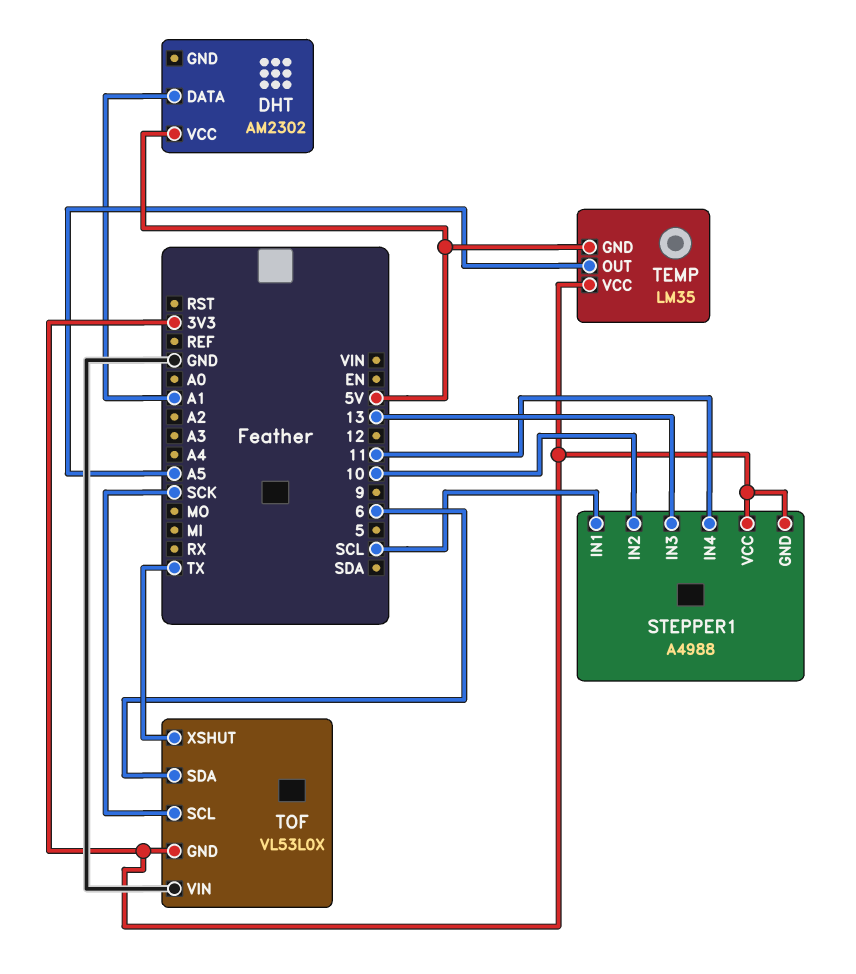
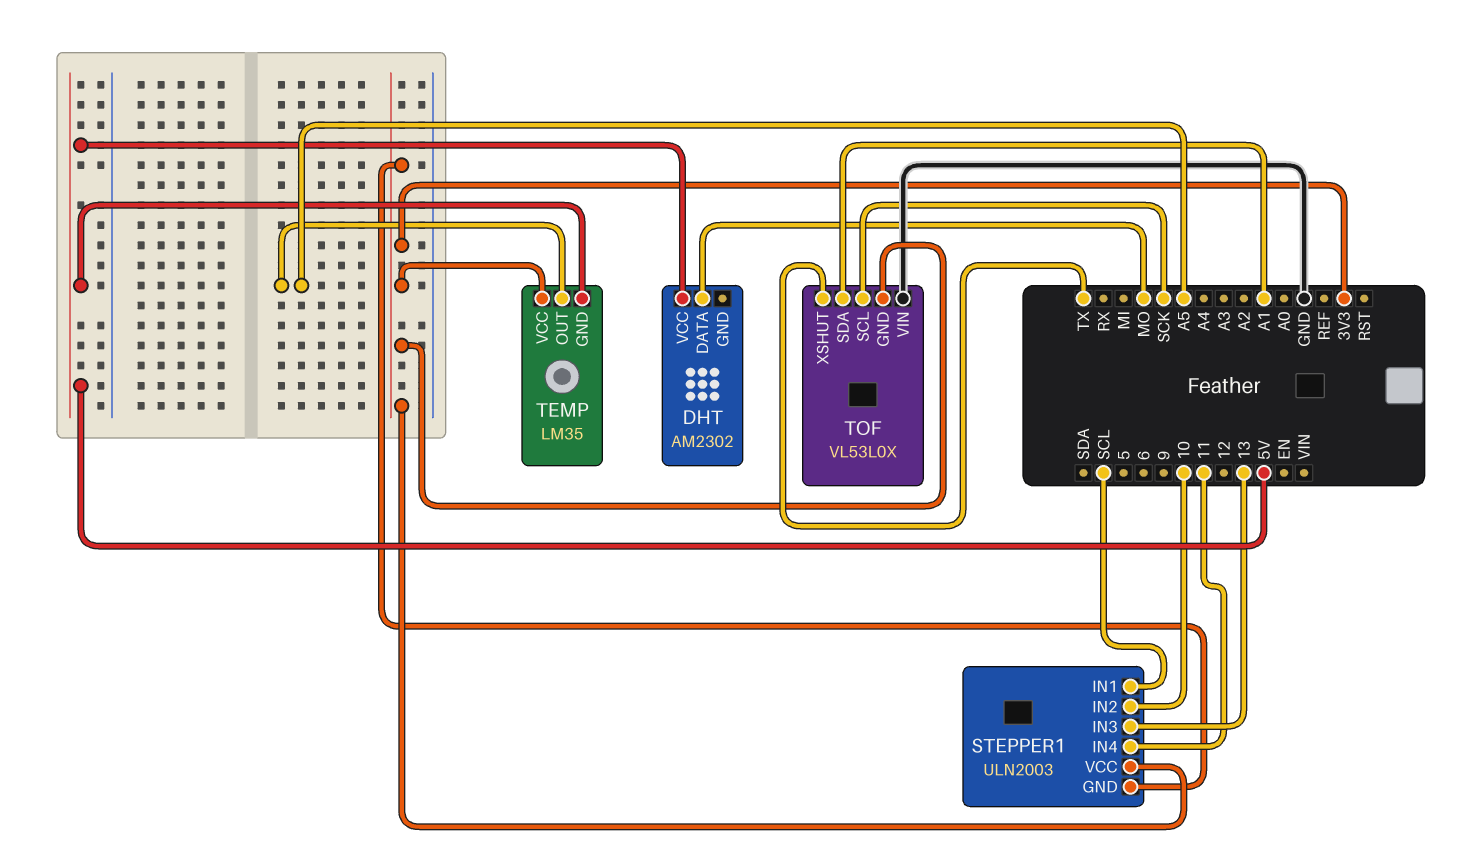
DHT pin DATA: A1 -> MO
STEPPER1: A4988 -> ULN2003
TOF pin SDA: 6 -> A1

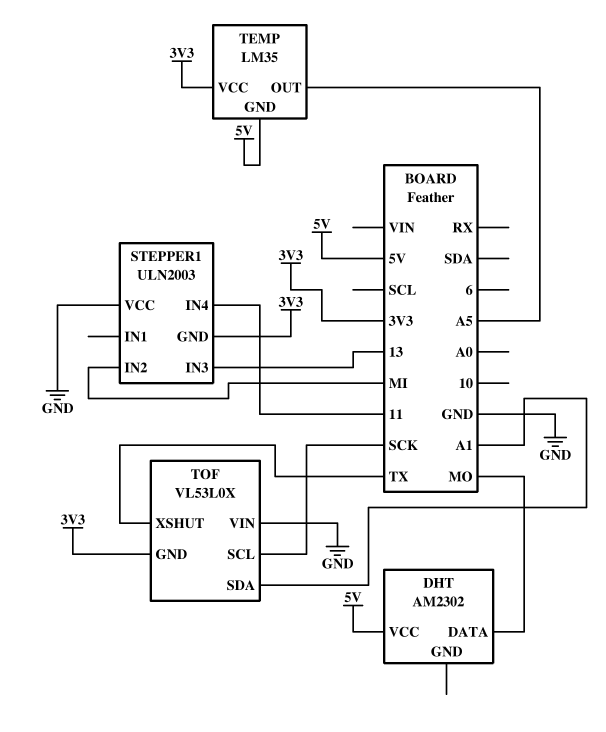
STEPPER1 pin IN1: SCL -> none
STEPPER1 pin IN2: 10 -> MI
STEPPER1 pin VCC: 3V3 -> GND

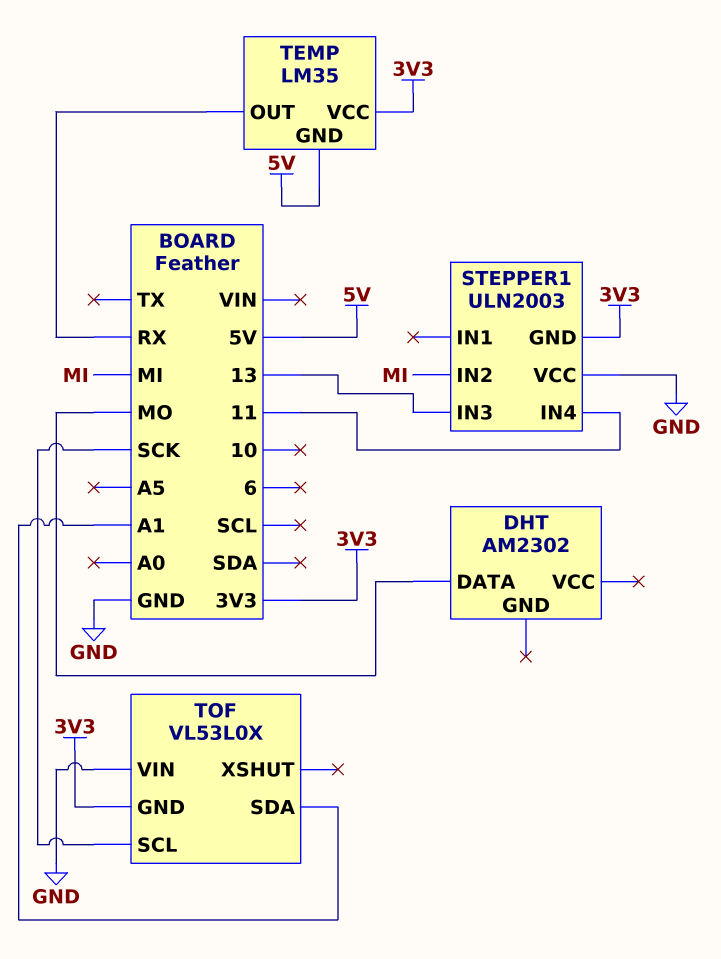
DHT pin VCC: 5V -> none
TEMP pin OUT: A5 -> RX
TOF pin XSHUT: TX -> none

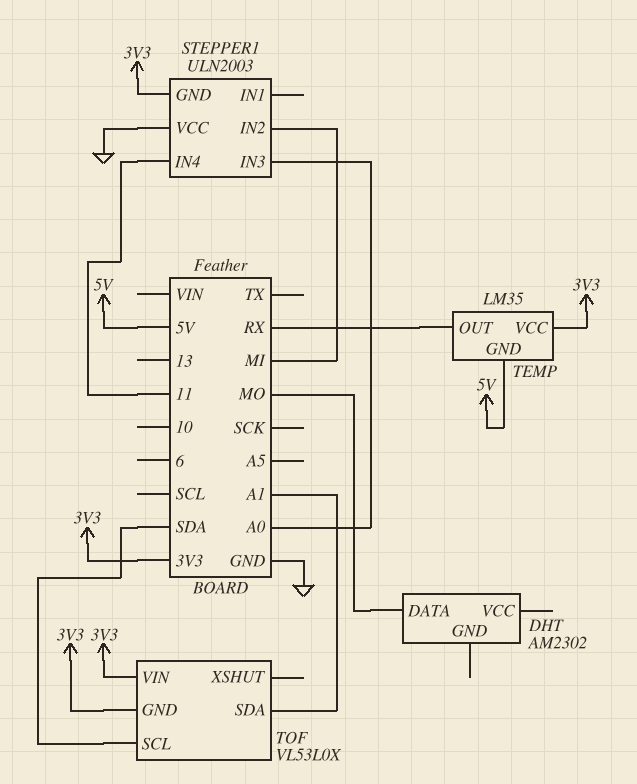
STEPPER1 pin IN3: 13 -> A0
TOF pin SCL: SCK -> SDA
TOF pin VIN: GND -> 3V3

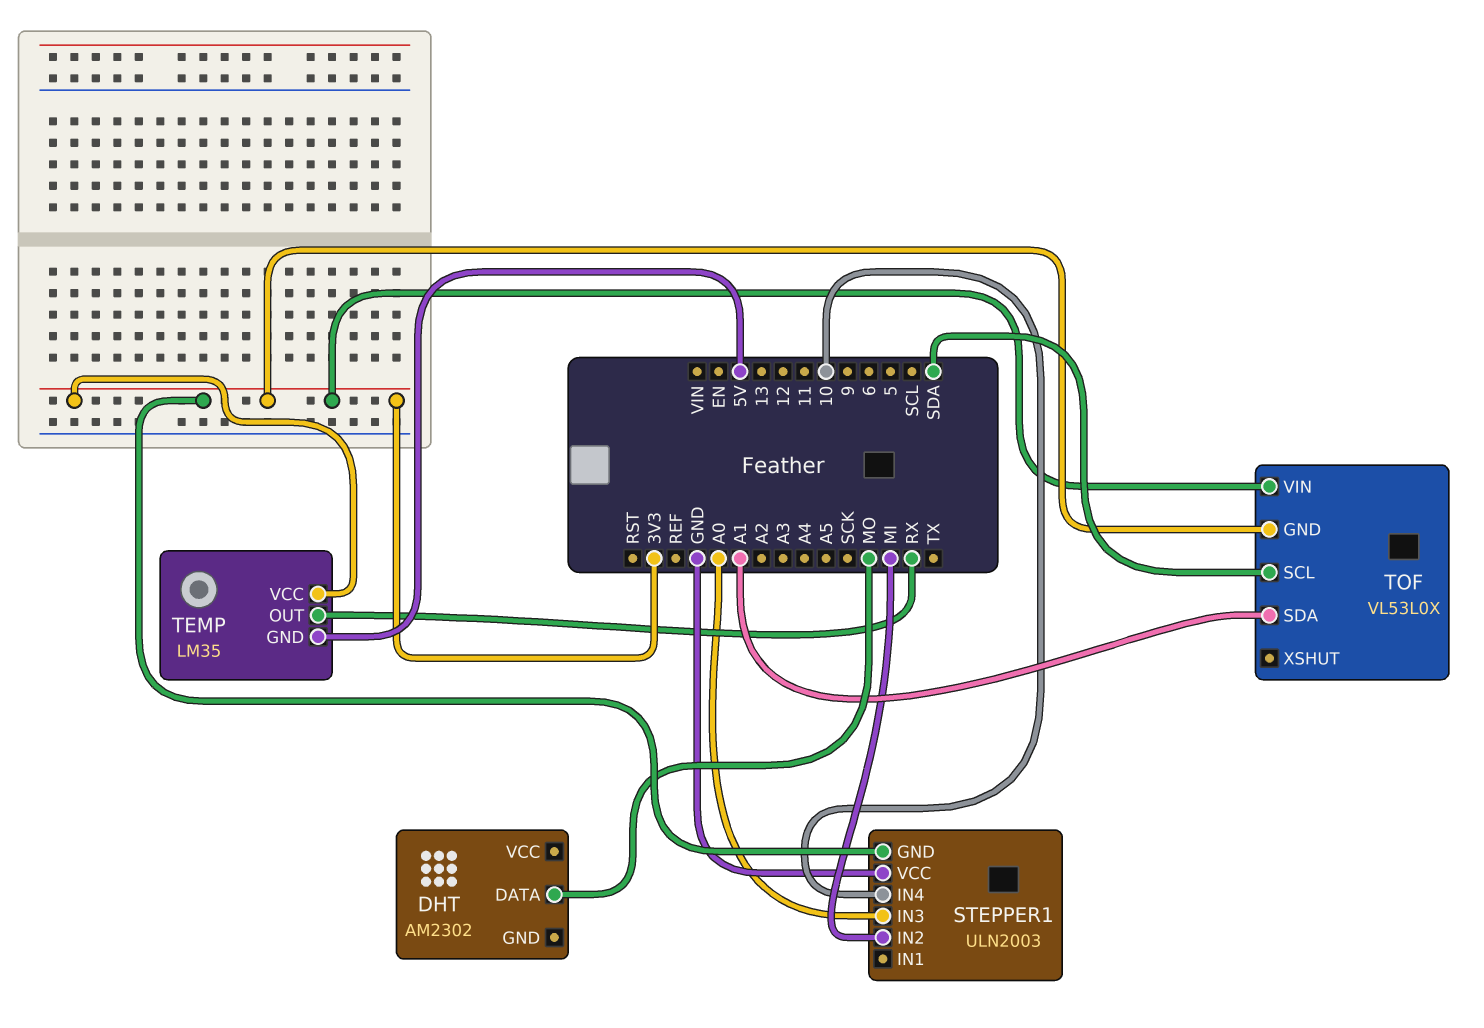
STEPPER1 pin IN4: 11 -> 10

